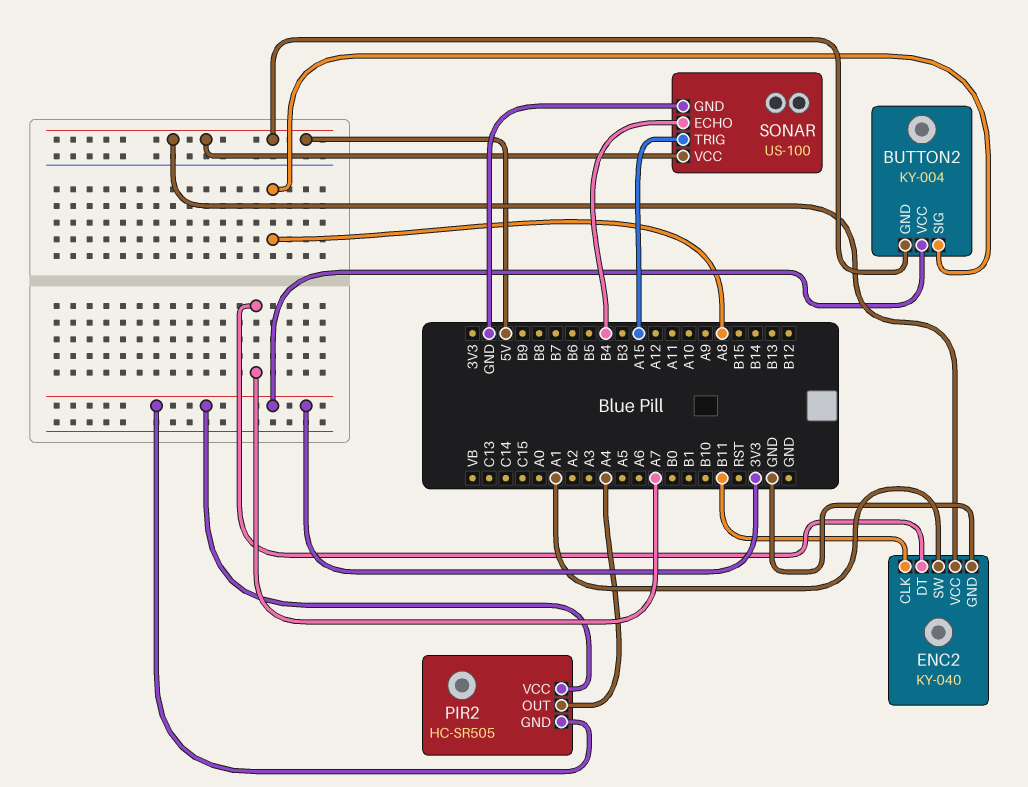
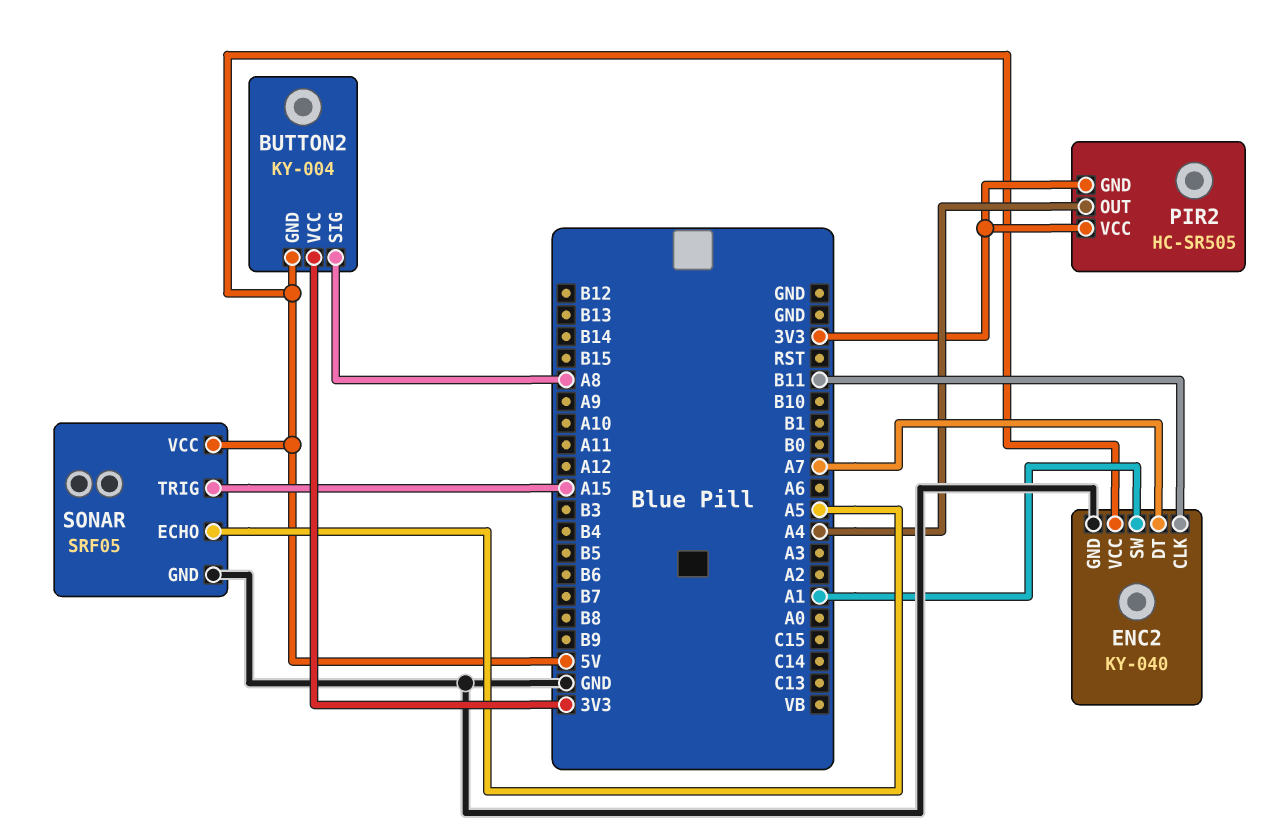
SONAR: US-100 -> SRF05
SONAR pin ECHO: B4 -> A5

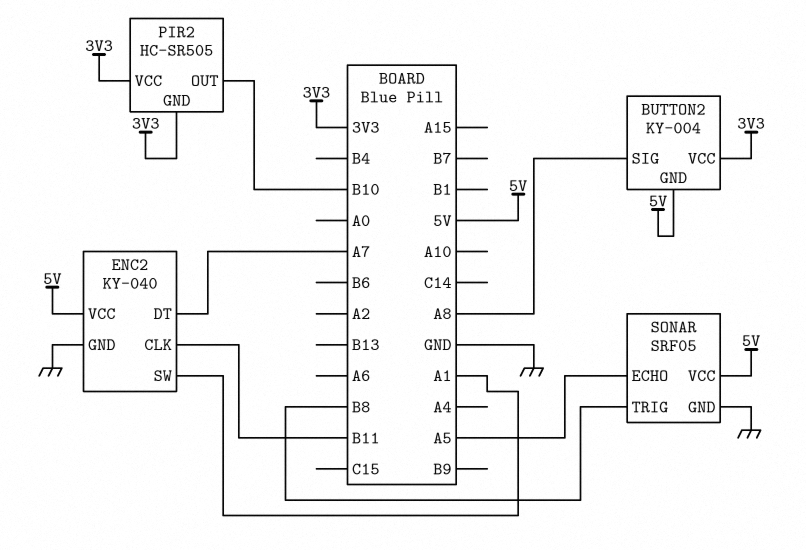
PIR2 pin OUT: A4 -> B10
SONAR pin TRIG: A15 -> B8

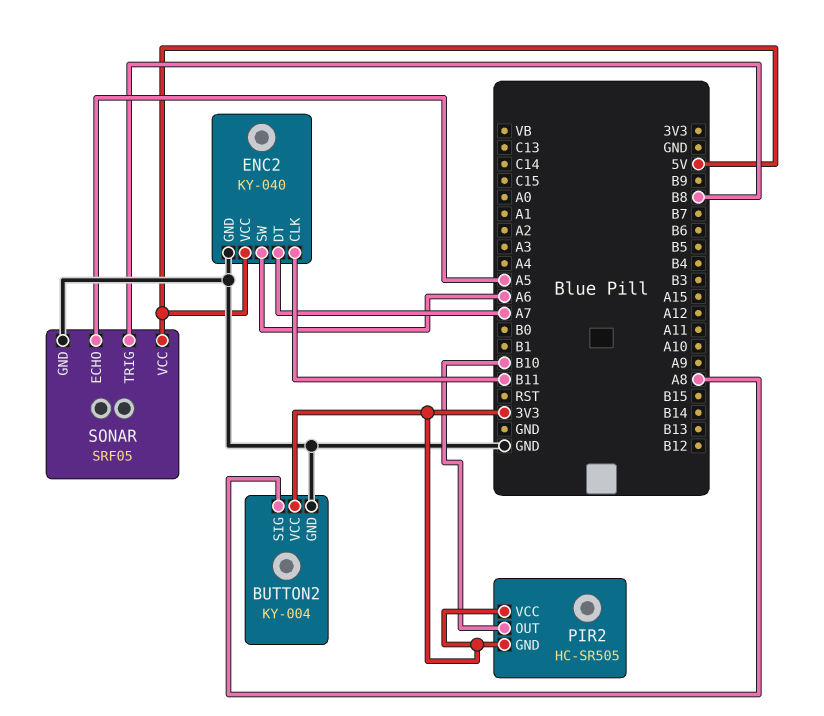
BUTTON2 pin GND: 5V -> GND
ENC2 pin SW: A1 -> A6

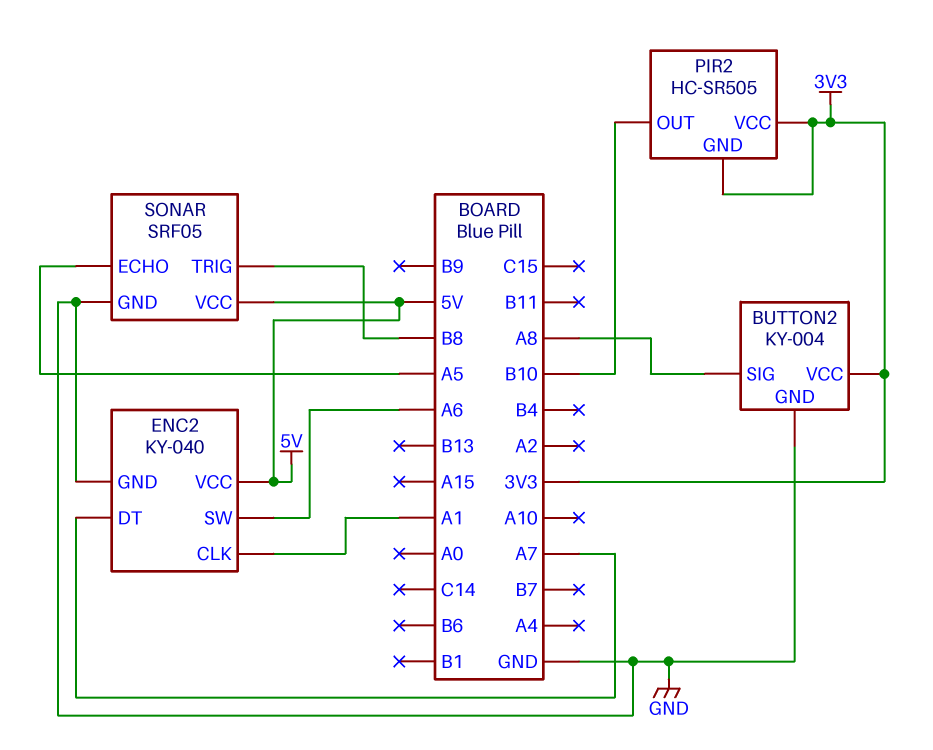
ENC2 pin CLK: B11 -> A1

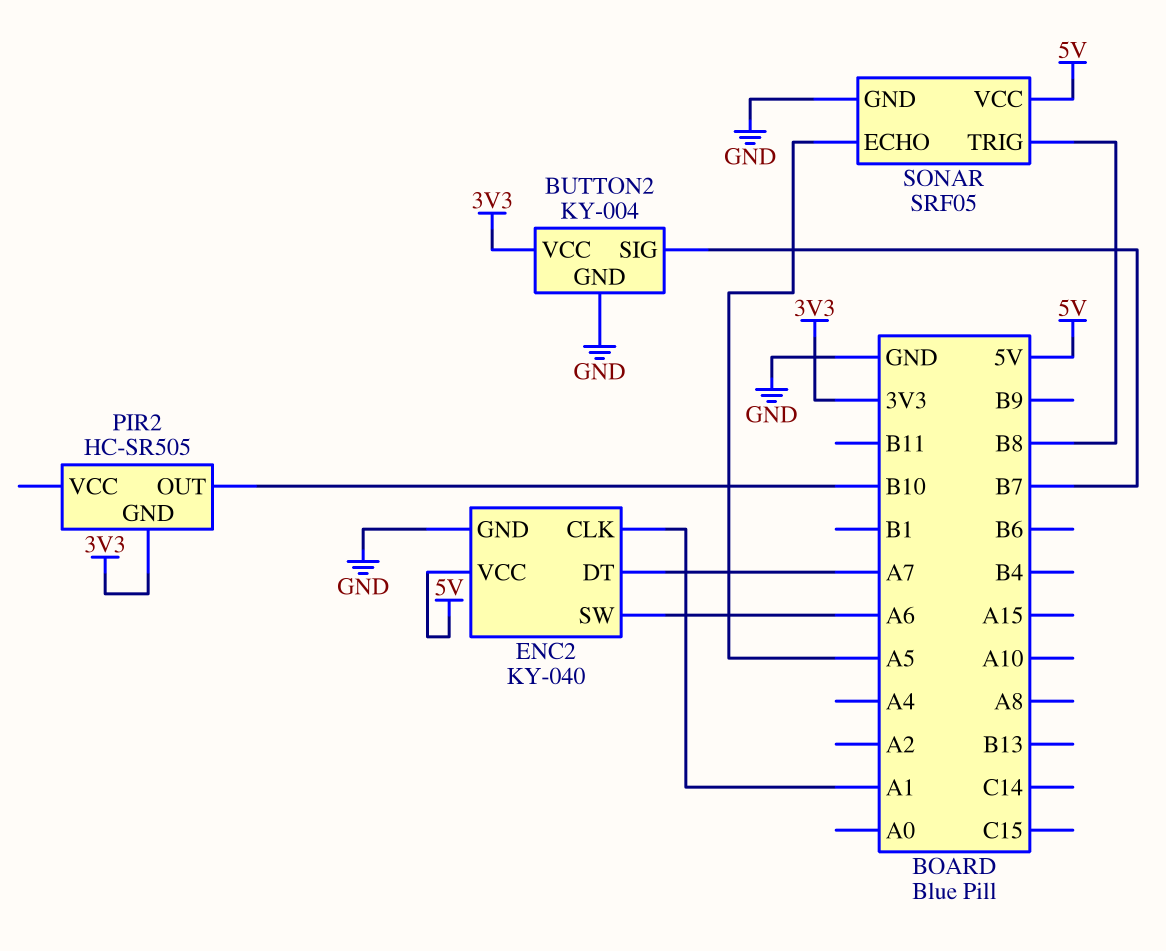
BUTTON2 pin SIG: A8 -> B7
PIR2 pin VCC: 3V3 -> none

